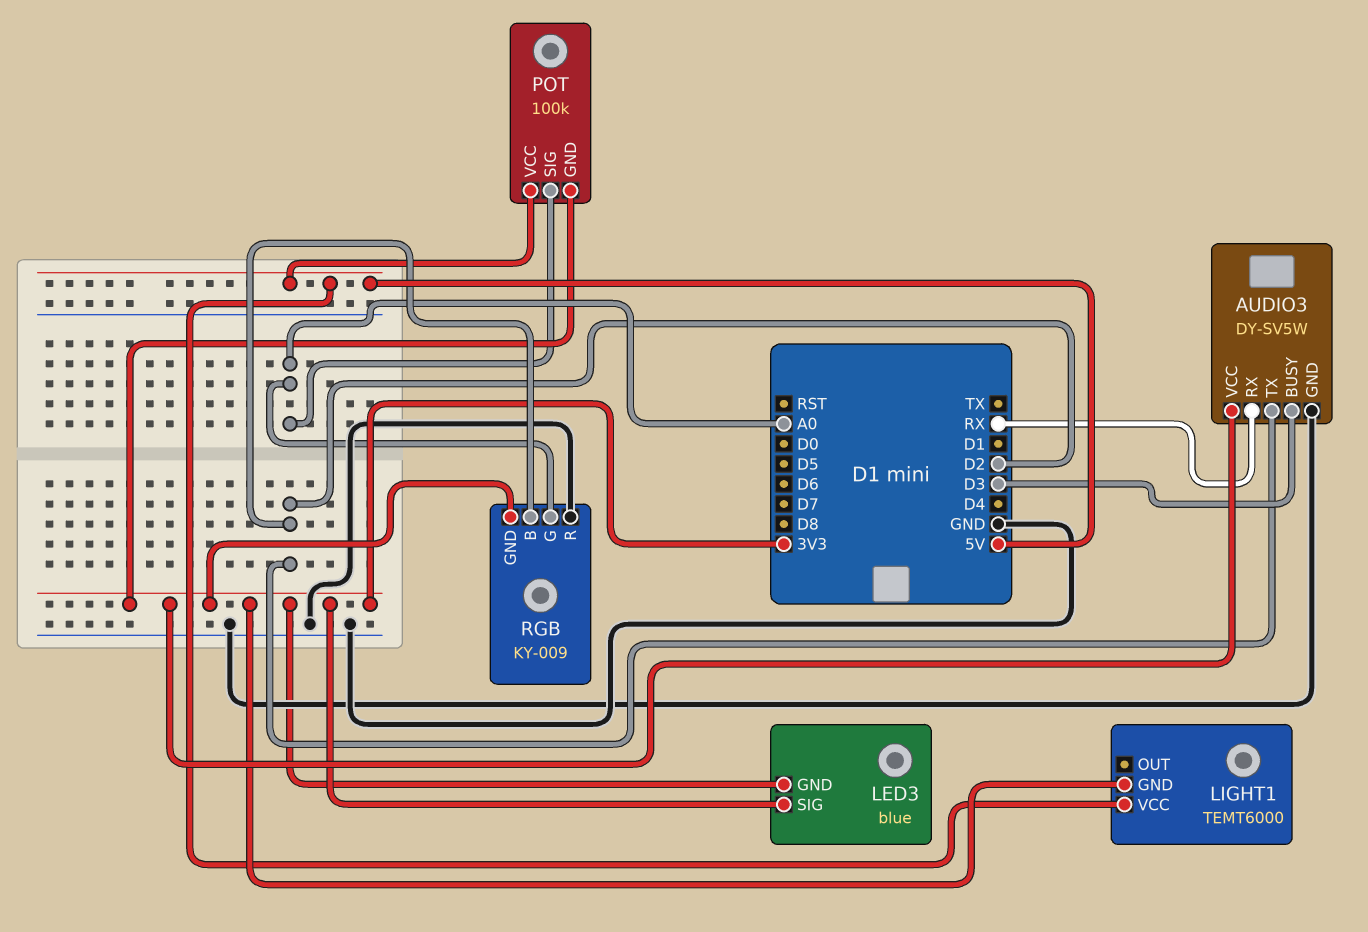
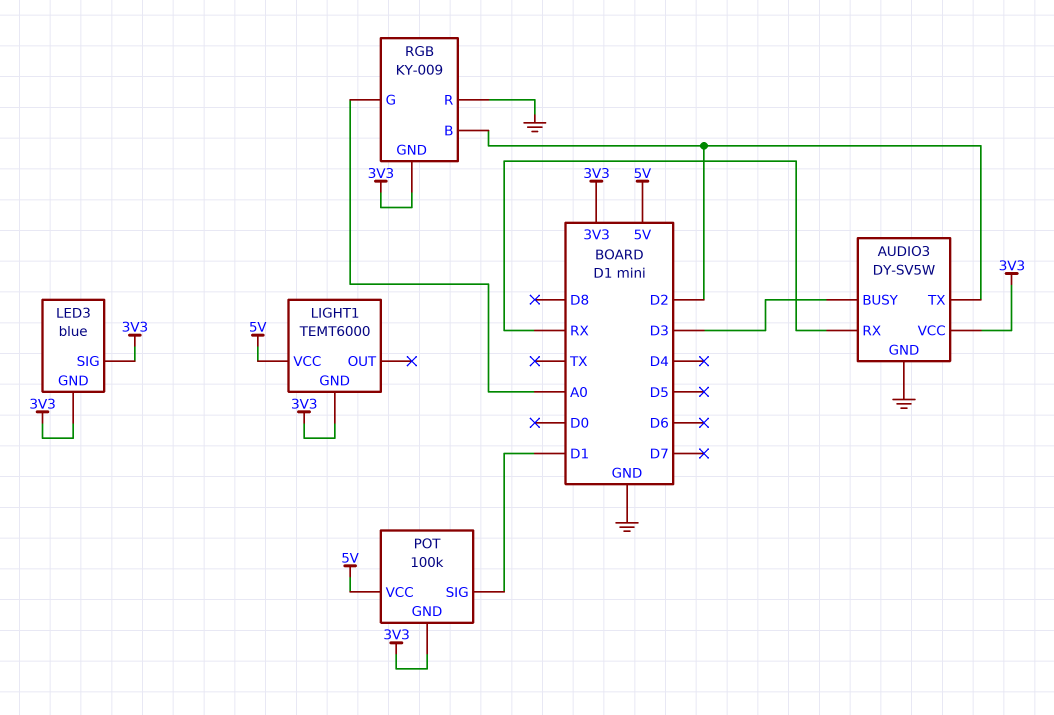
POT pin SIG: A0 -> D1

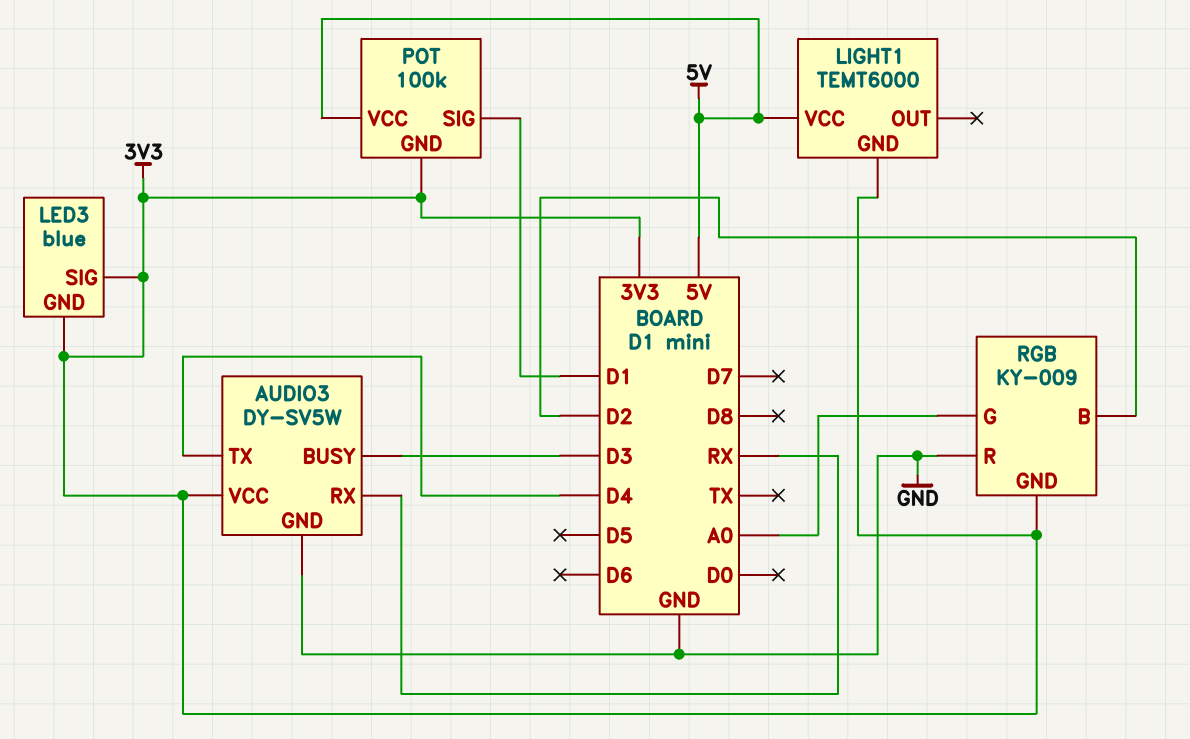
AUDIO3 pin TX: D2 -> D4

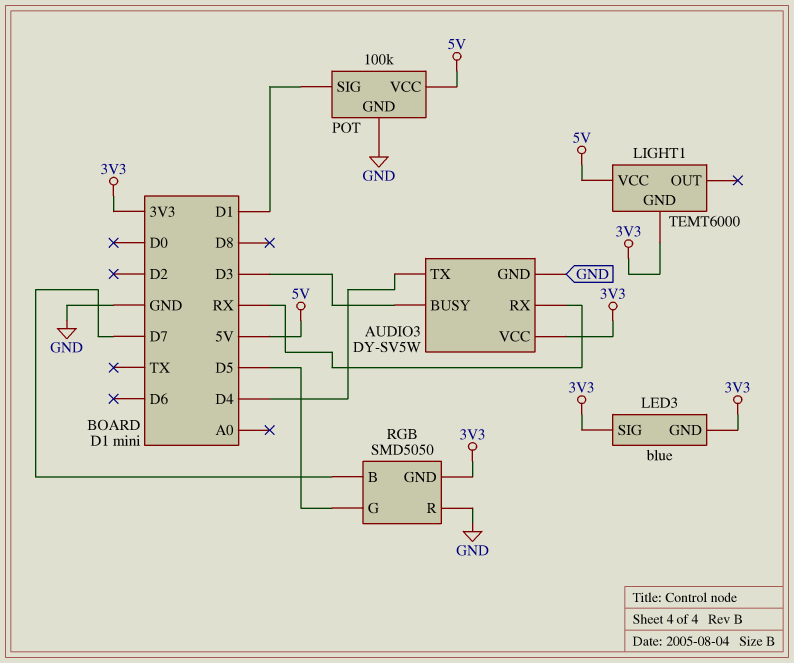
POT pin GND: 3V3 -> GND
RGB: KY-009 -> SMD5050
RGB pin B: D2 -> D7
RGB pin G: A0 -> D5

